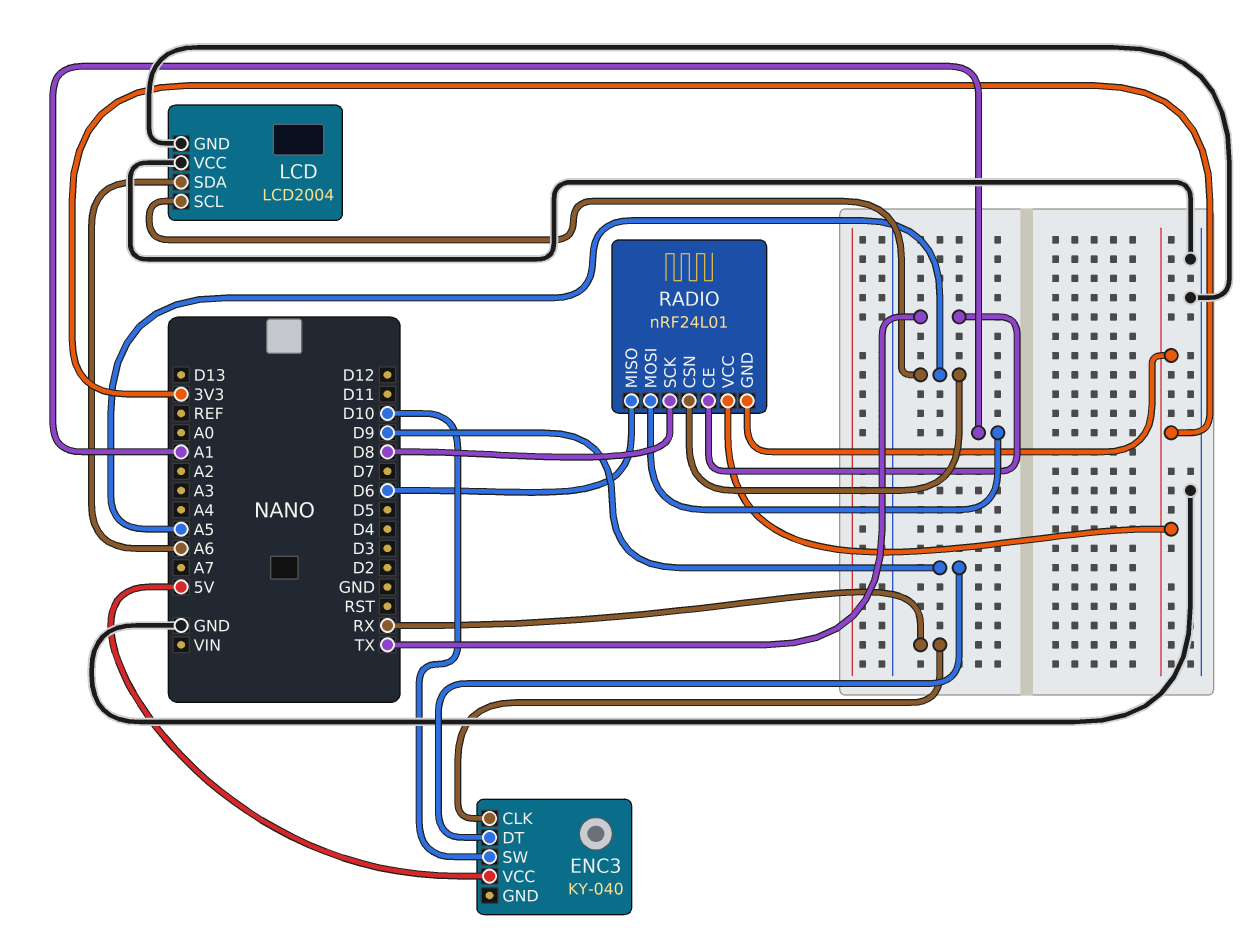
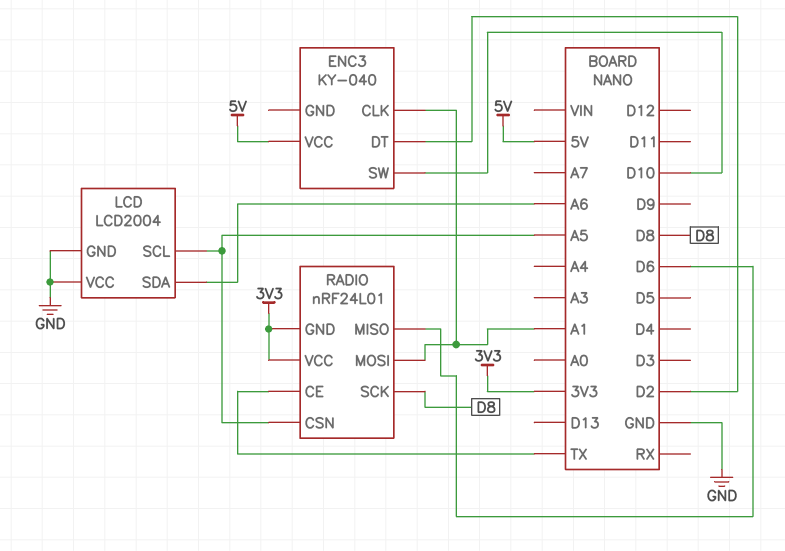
ENC3 pin CLK: RX -> A1
ENC3 pin DT: D9 -> D2

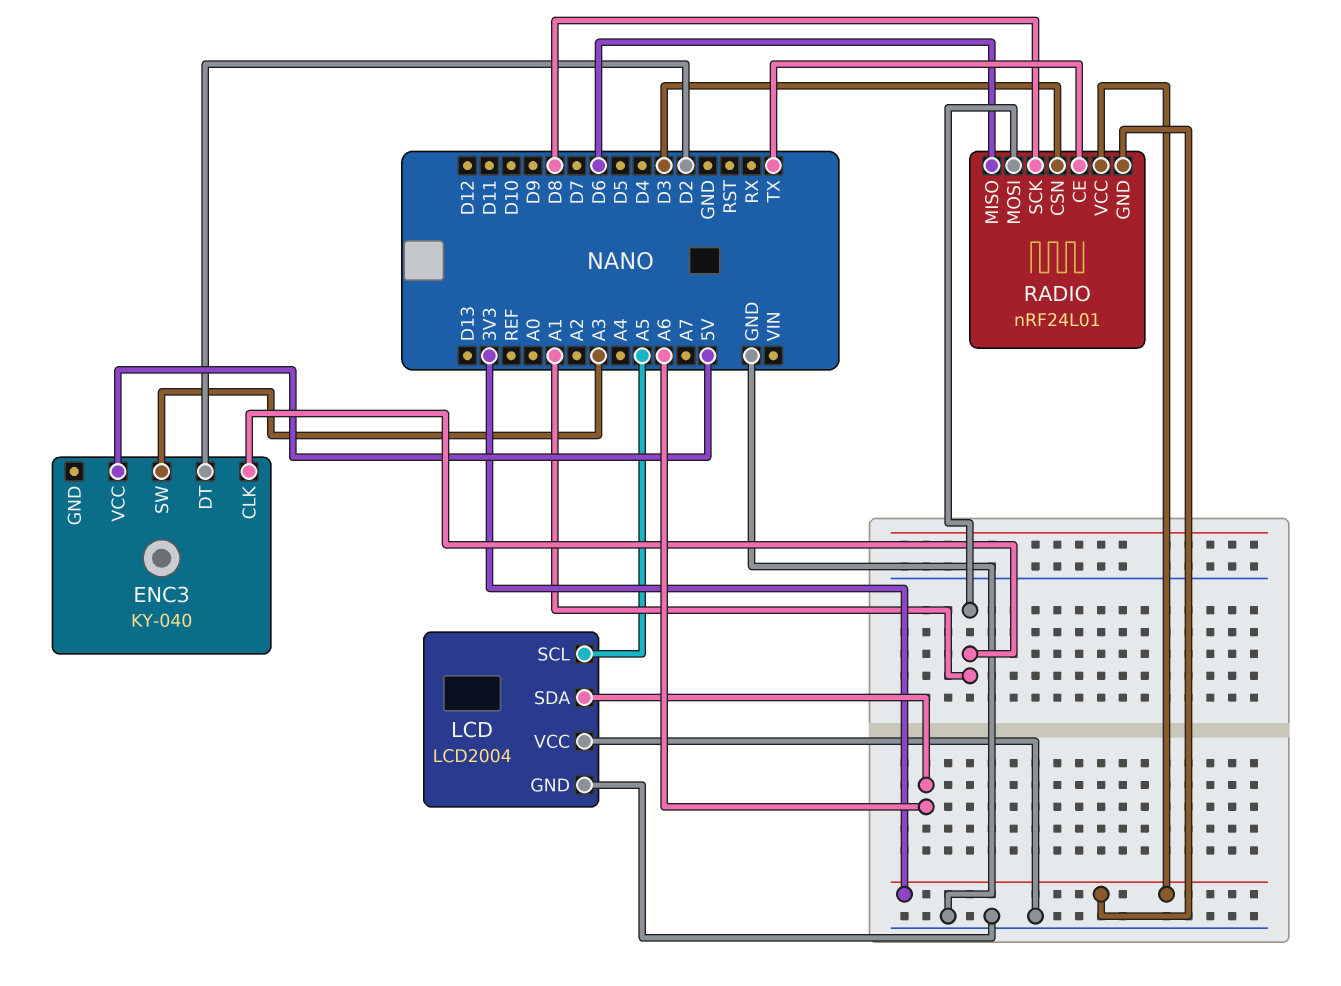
ENC3 pin SW: D10 -> A3
RADIO pin CSN: A5 -> D3

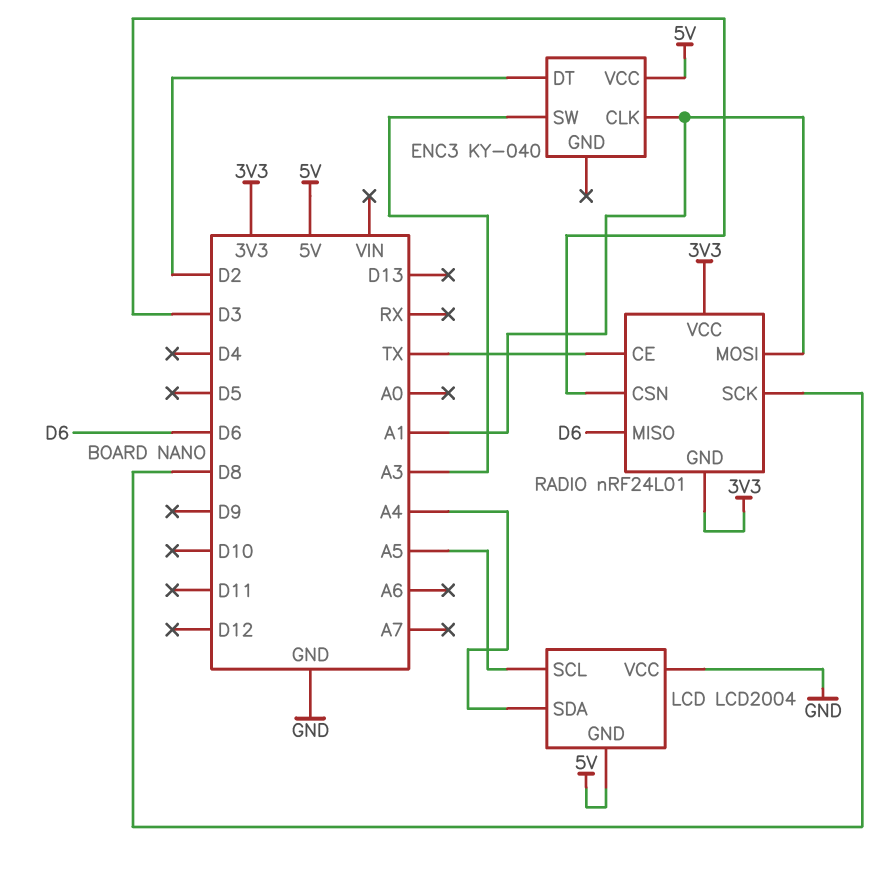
LCD pin GND: GND -> 5V
LCD pin SDA: A6 -> A4

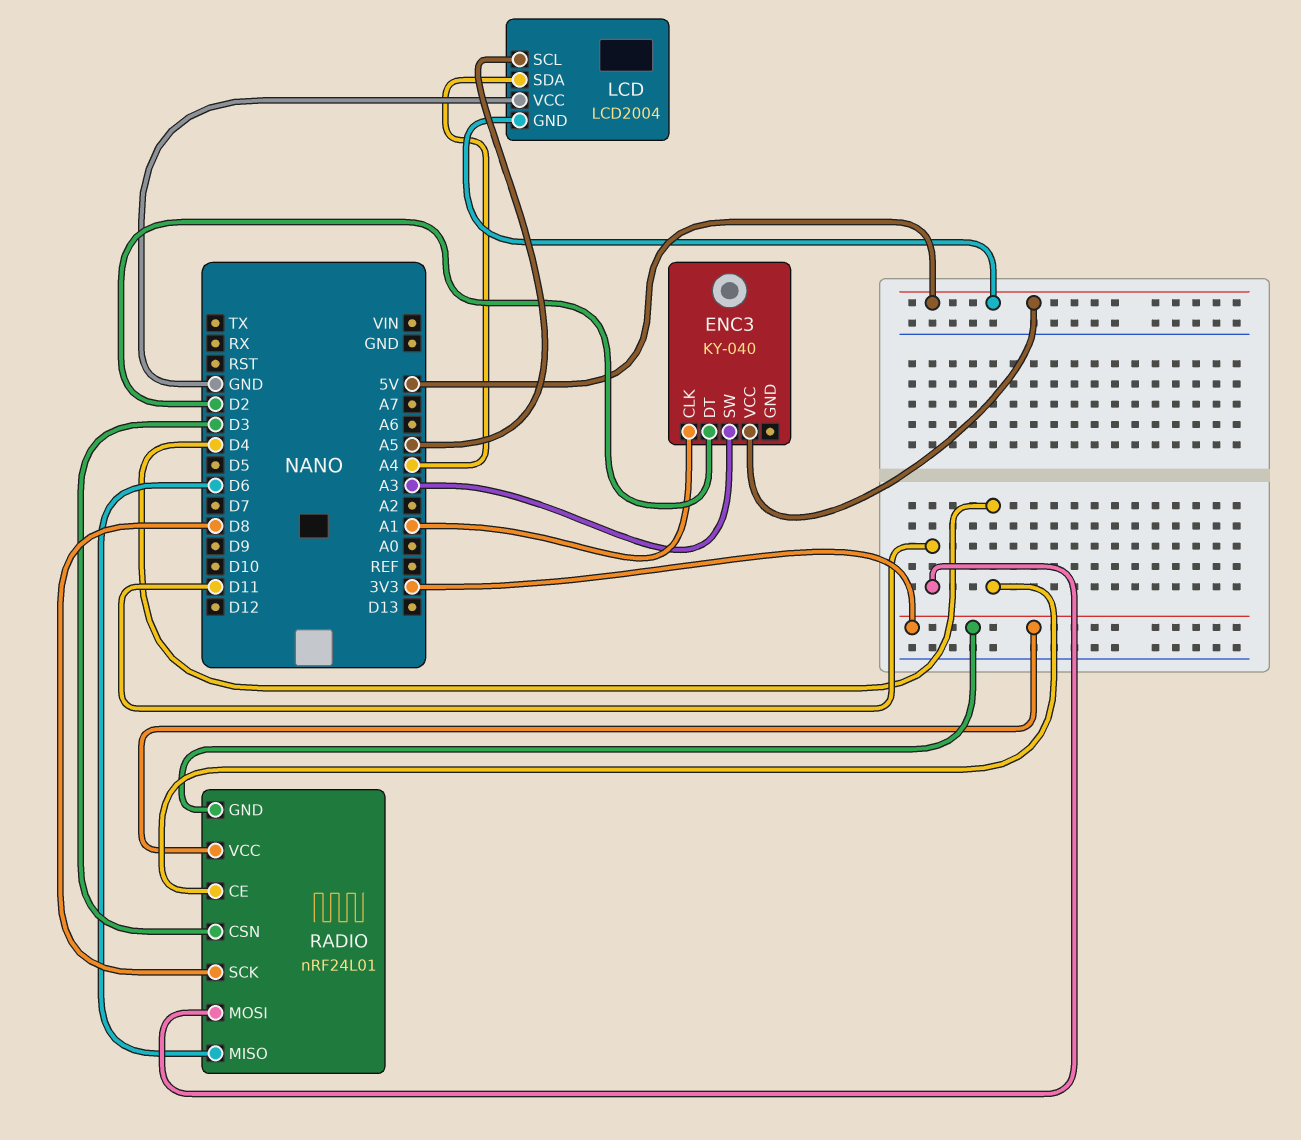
RADIO pin CE: TX -> D4
RADIO pin MOSI: A1 -> D11

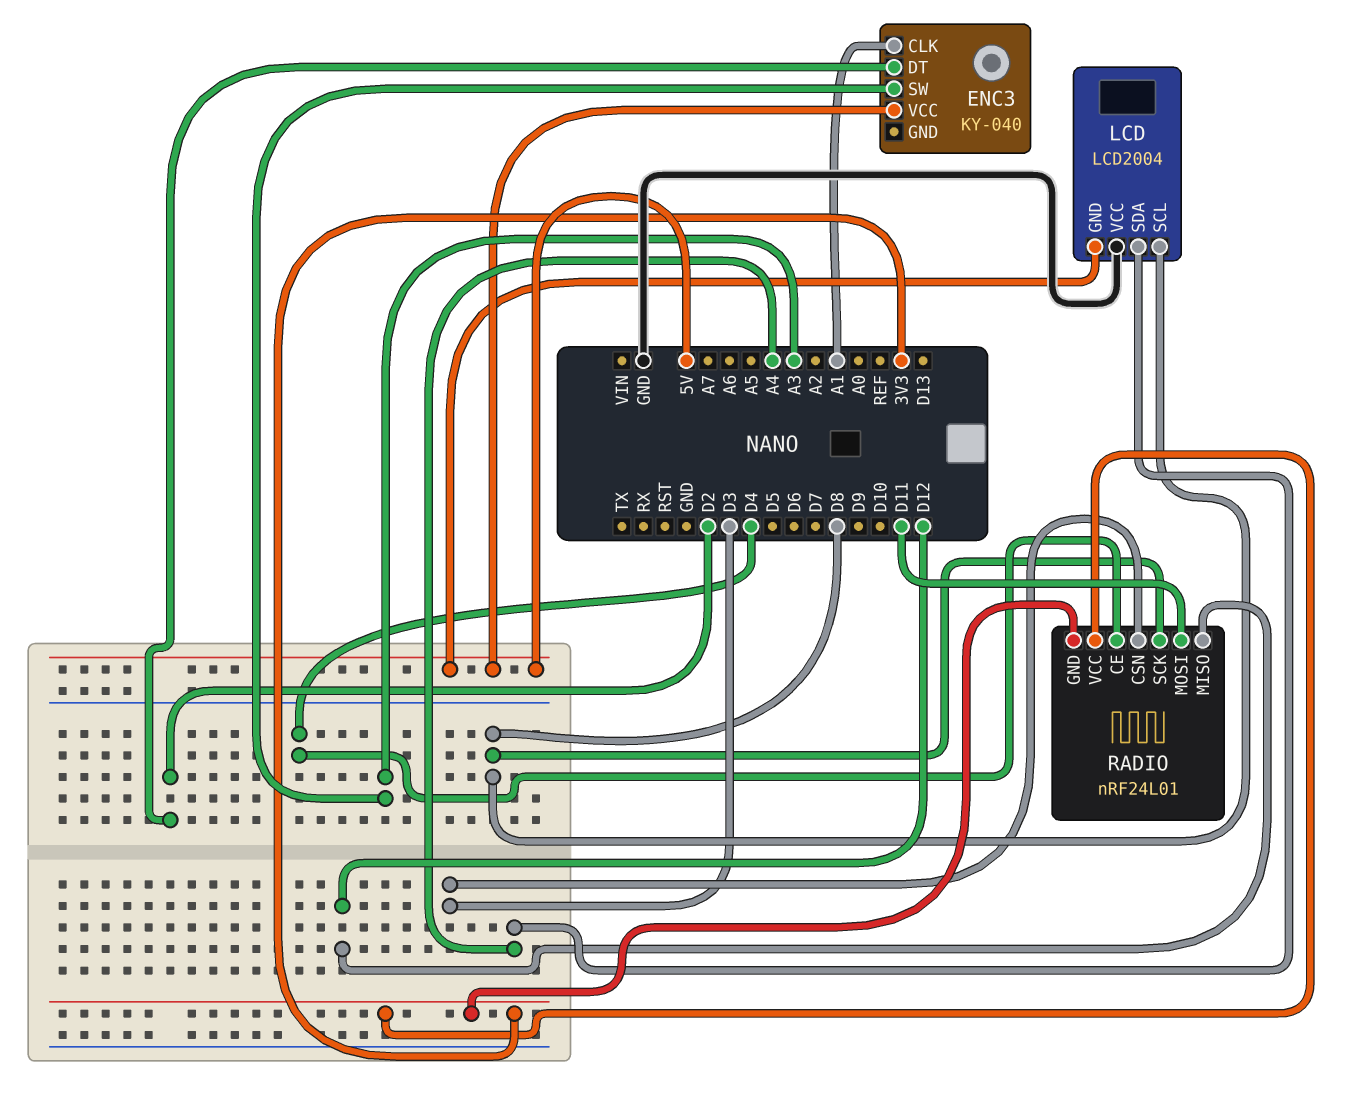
LCD pin SCL: A5 -> D8
RADIO pin MISO: D6 -> D12

